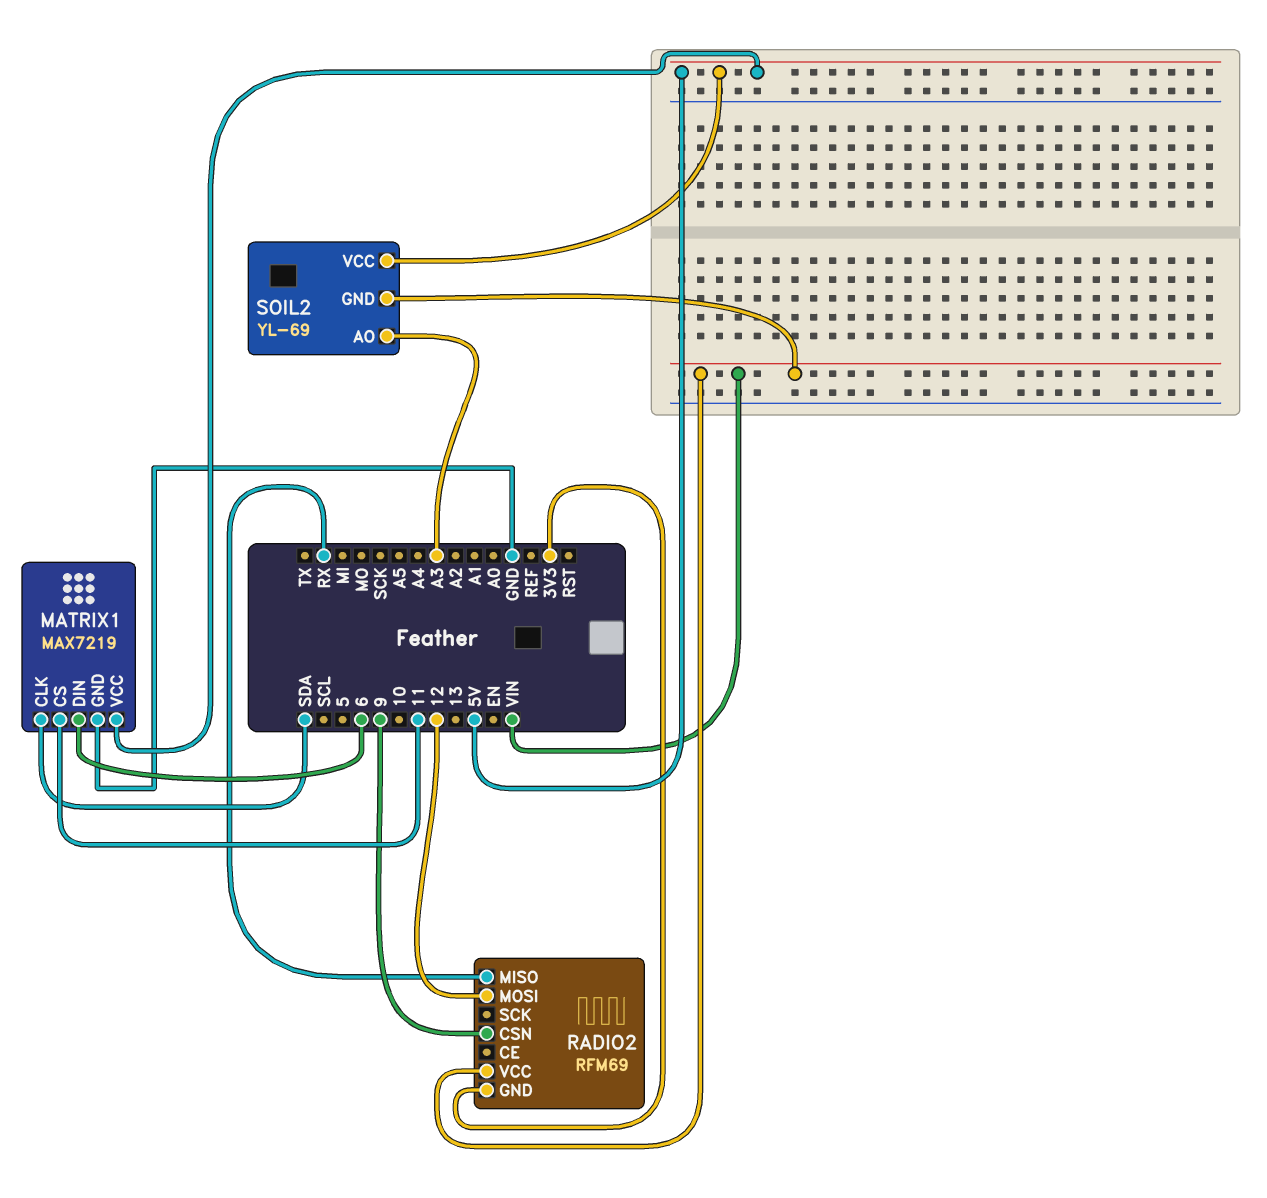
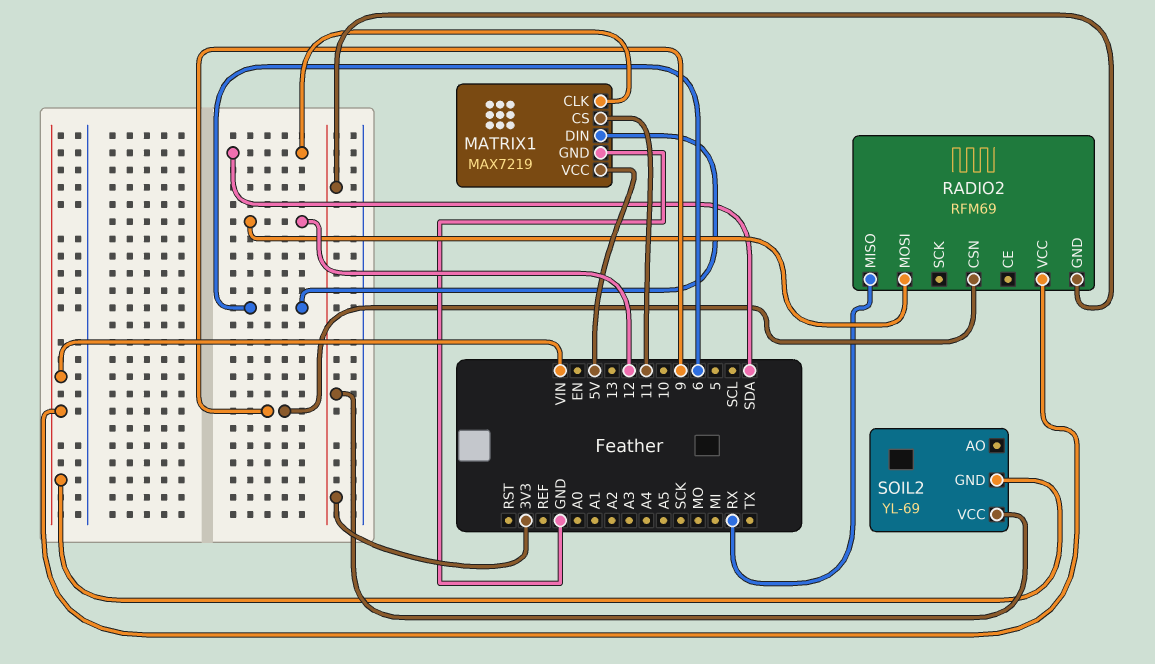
SOIL2 pin AO: A3 -> none
SOIL2 pin VCC: 5V -> 3V3

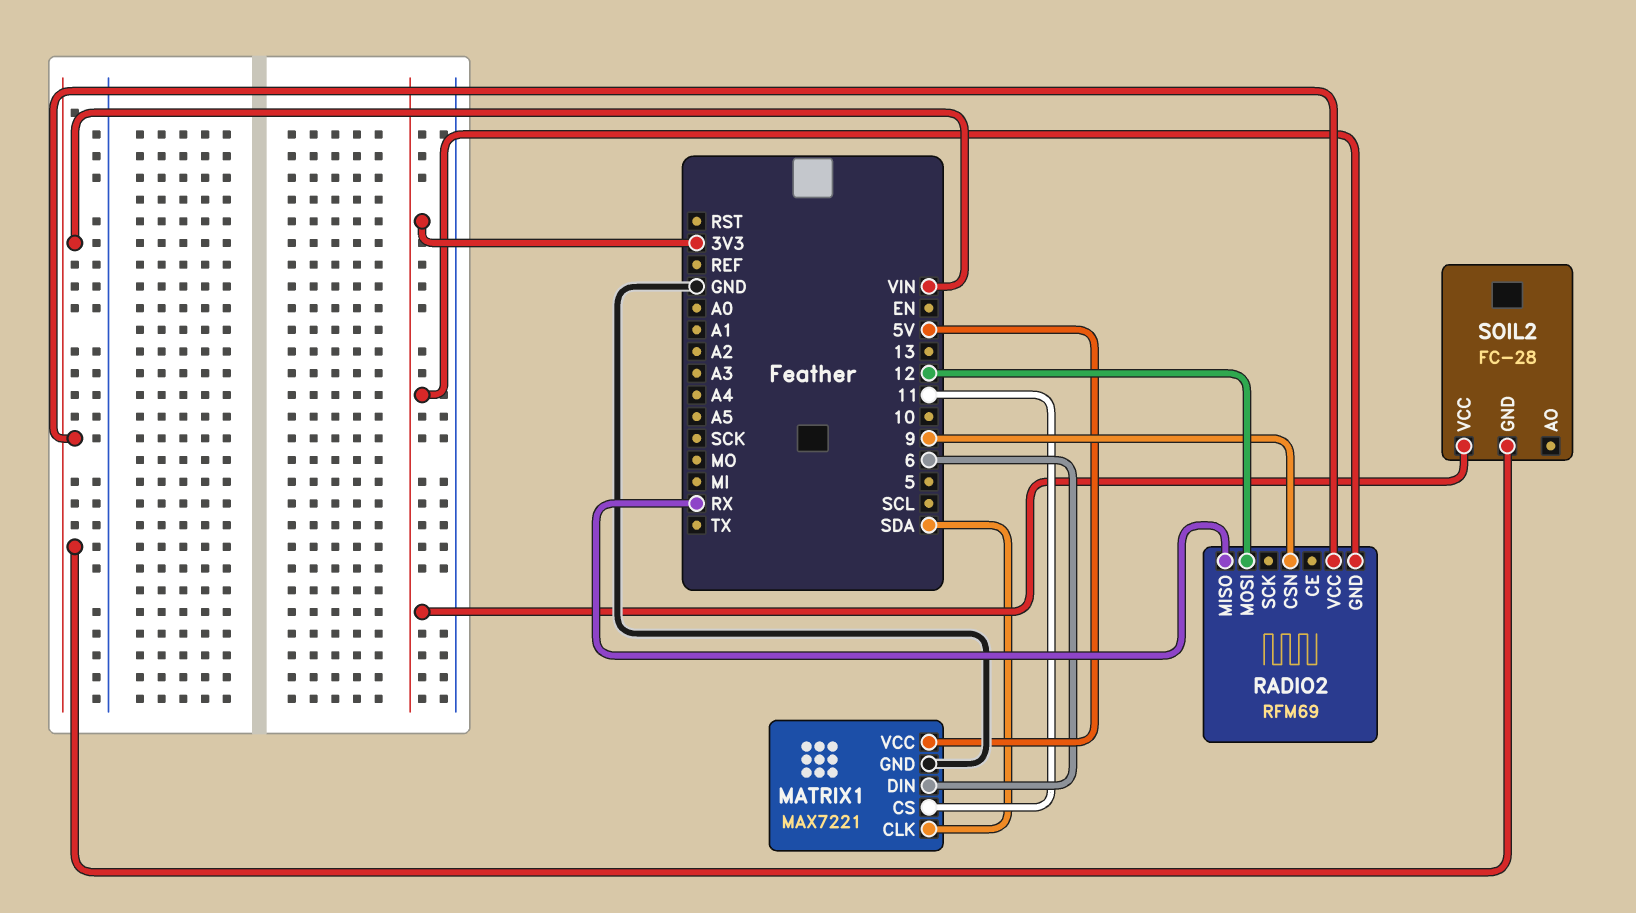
MATRIX1: MAX7219 -> MAX7221
SOIL2: YL-69 -> FC-28

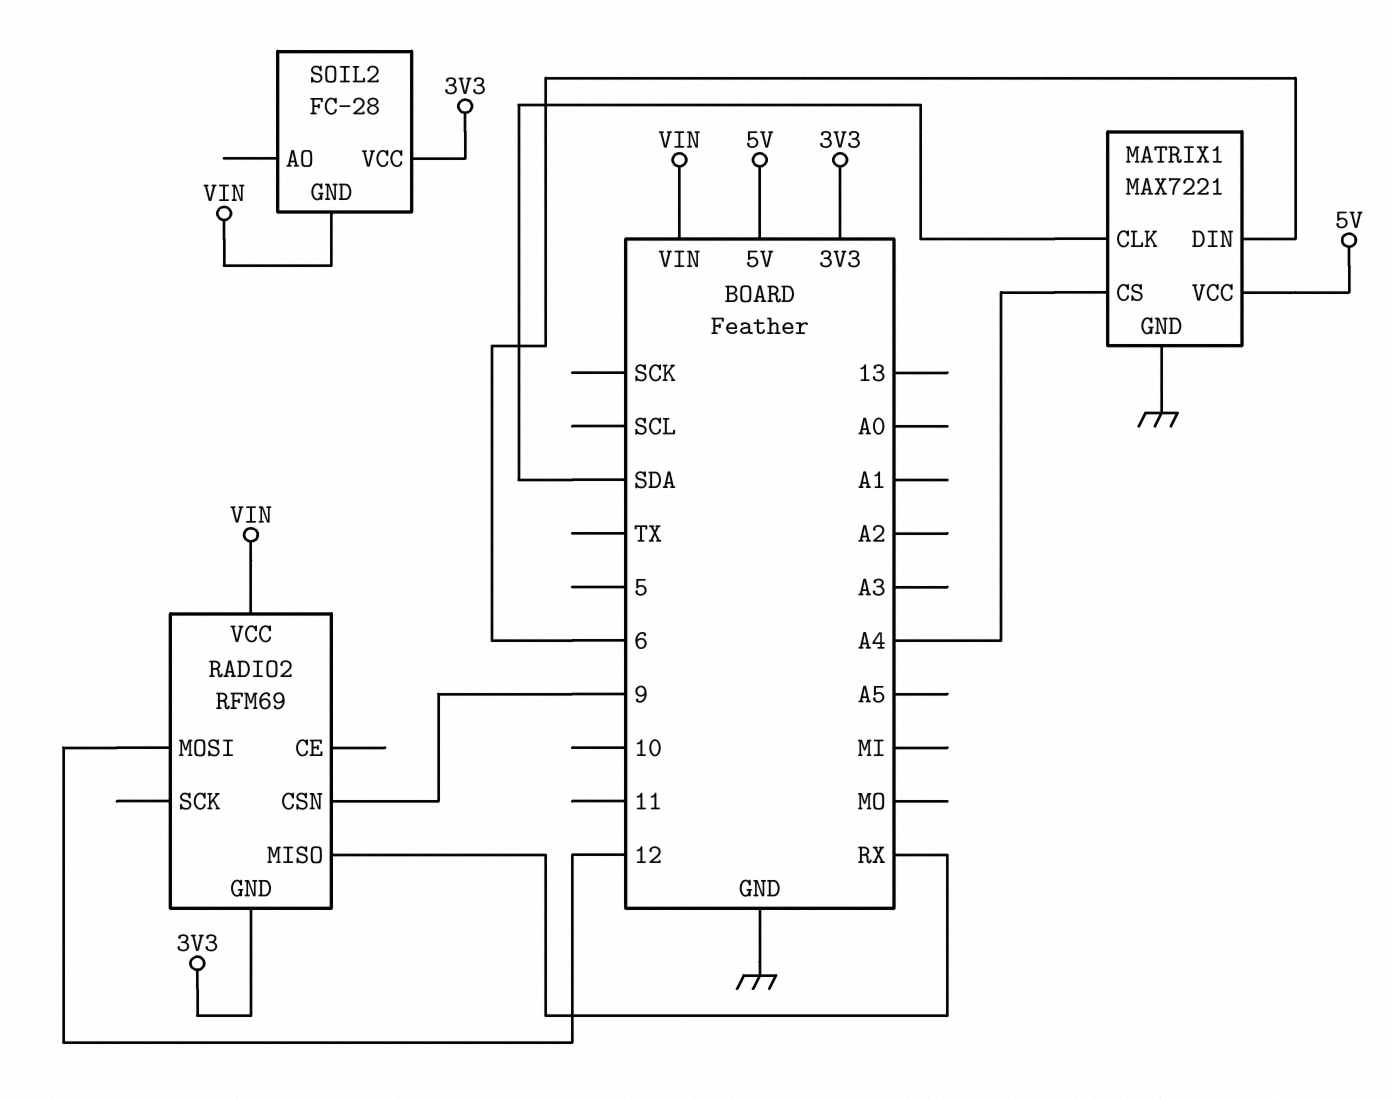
MATRIX1 pin CS: 11 -> A4

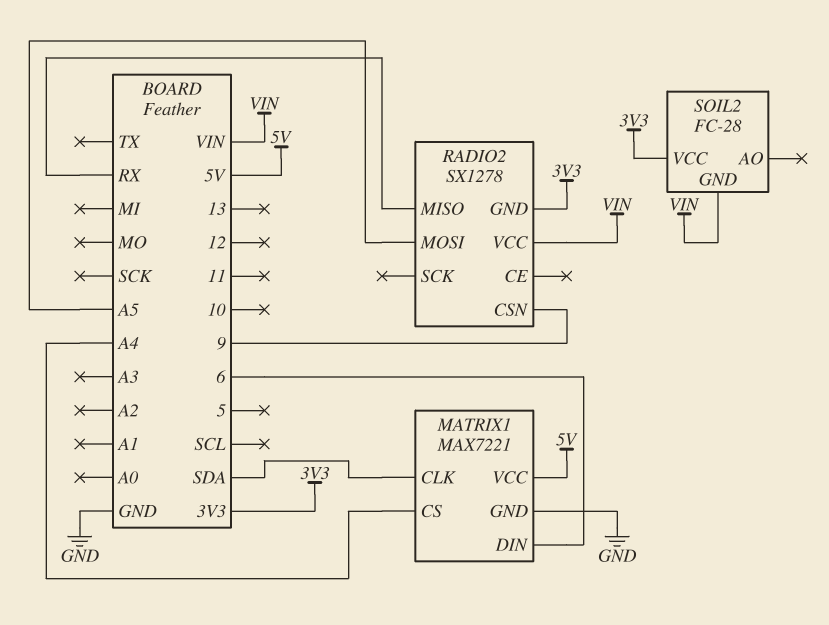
RADIO2: RFM69 -> SX1278
RADIO2 pin MOSI: 12 -> A5

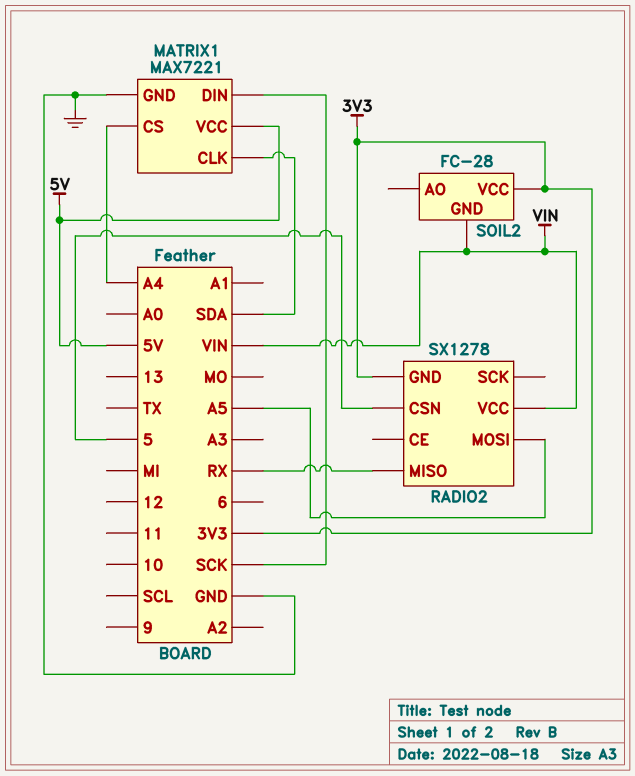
MATRIX1 pin DIN: 6 -> SCK
RADIO2 pin CSN: 9 -> 5

